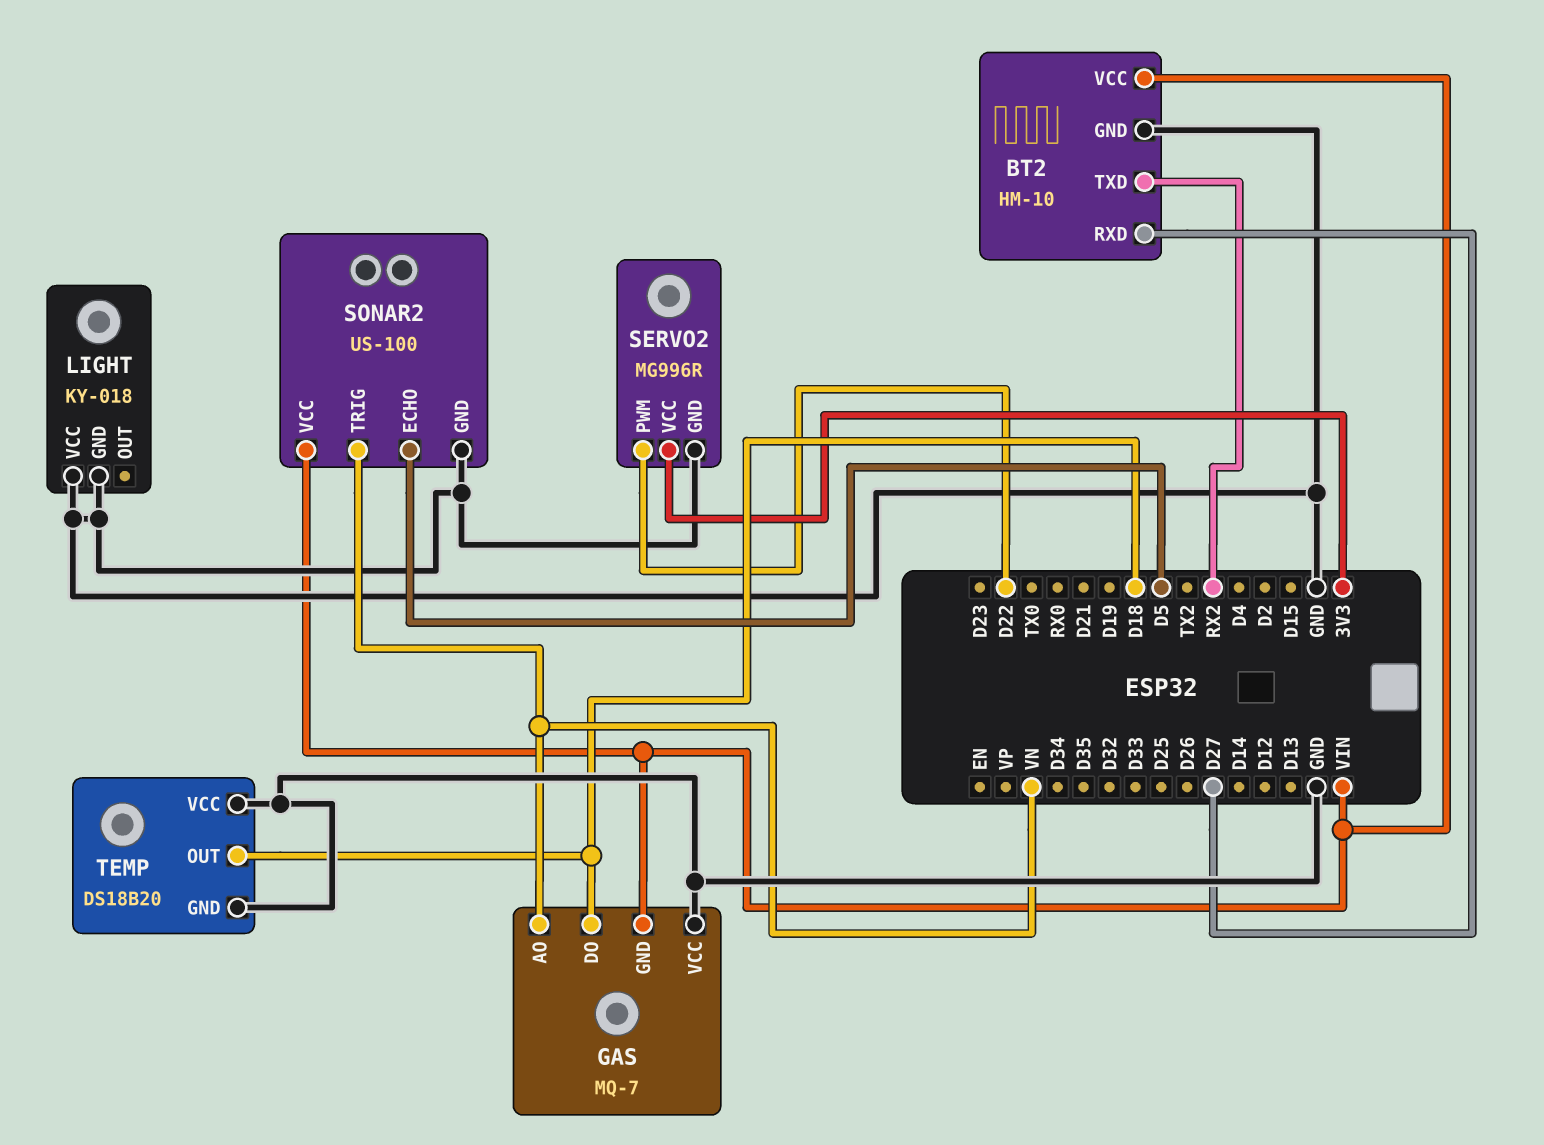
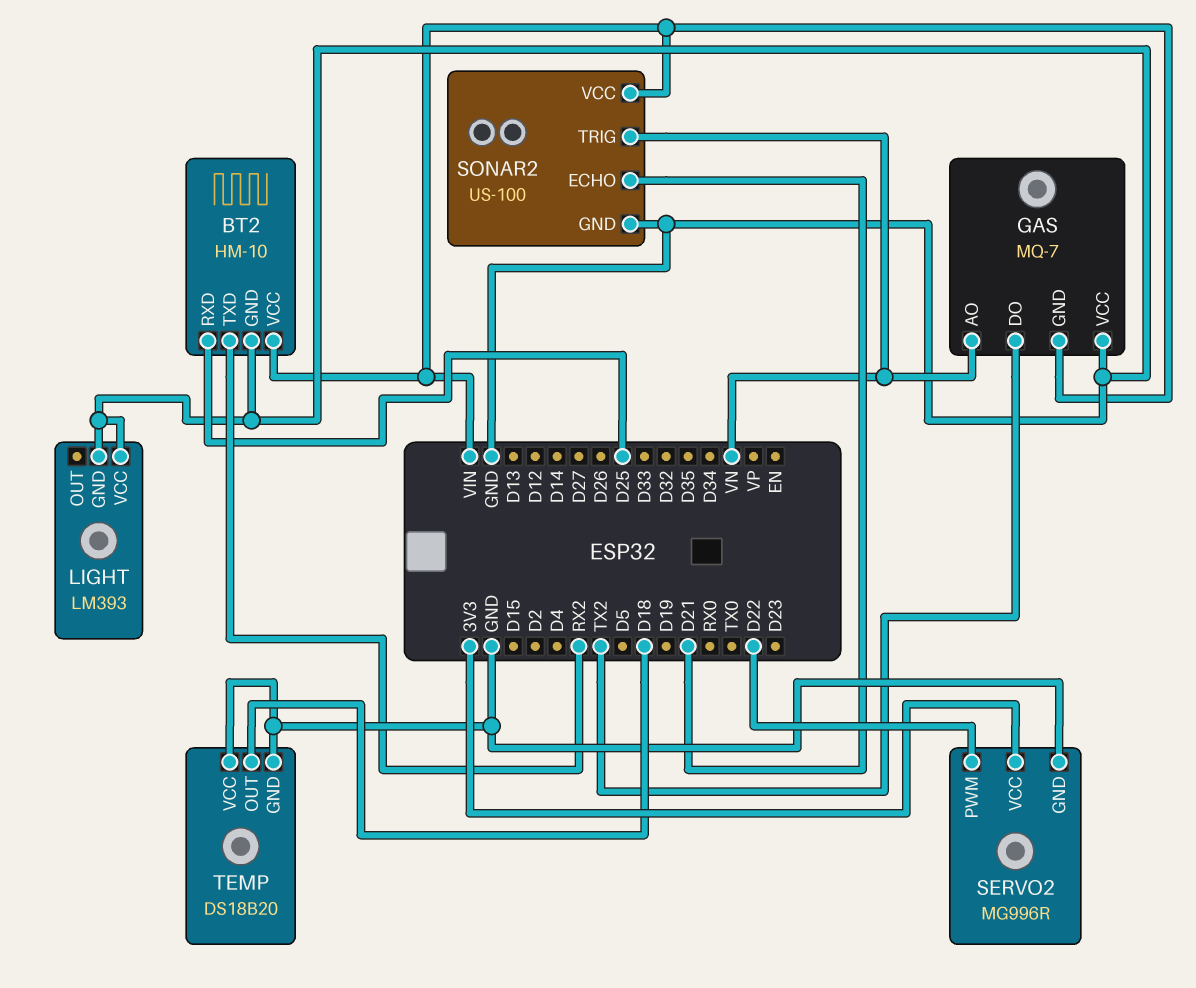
BT2 pin RXD: D27 -> D25
GAS pin DO: D18 -> TX2
LIGHT: KY-018 -> LM393
SONAR2 pin ECHO: D5 -> D21

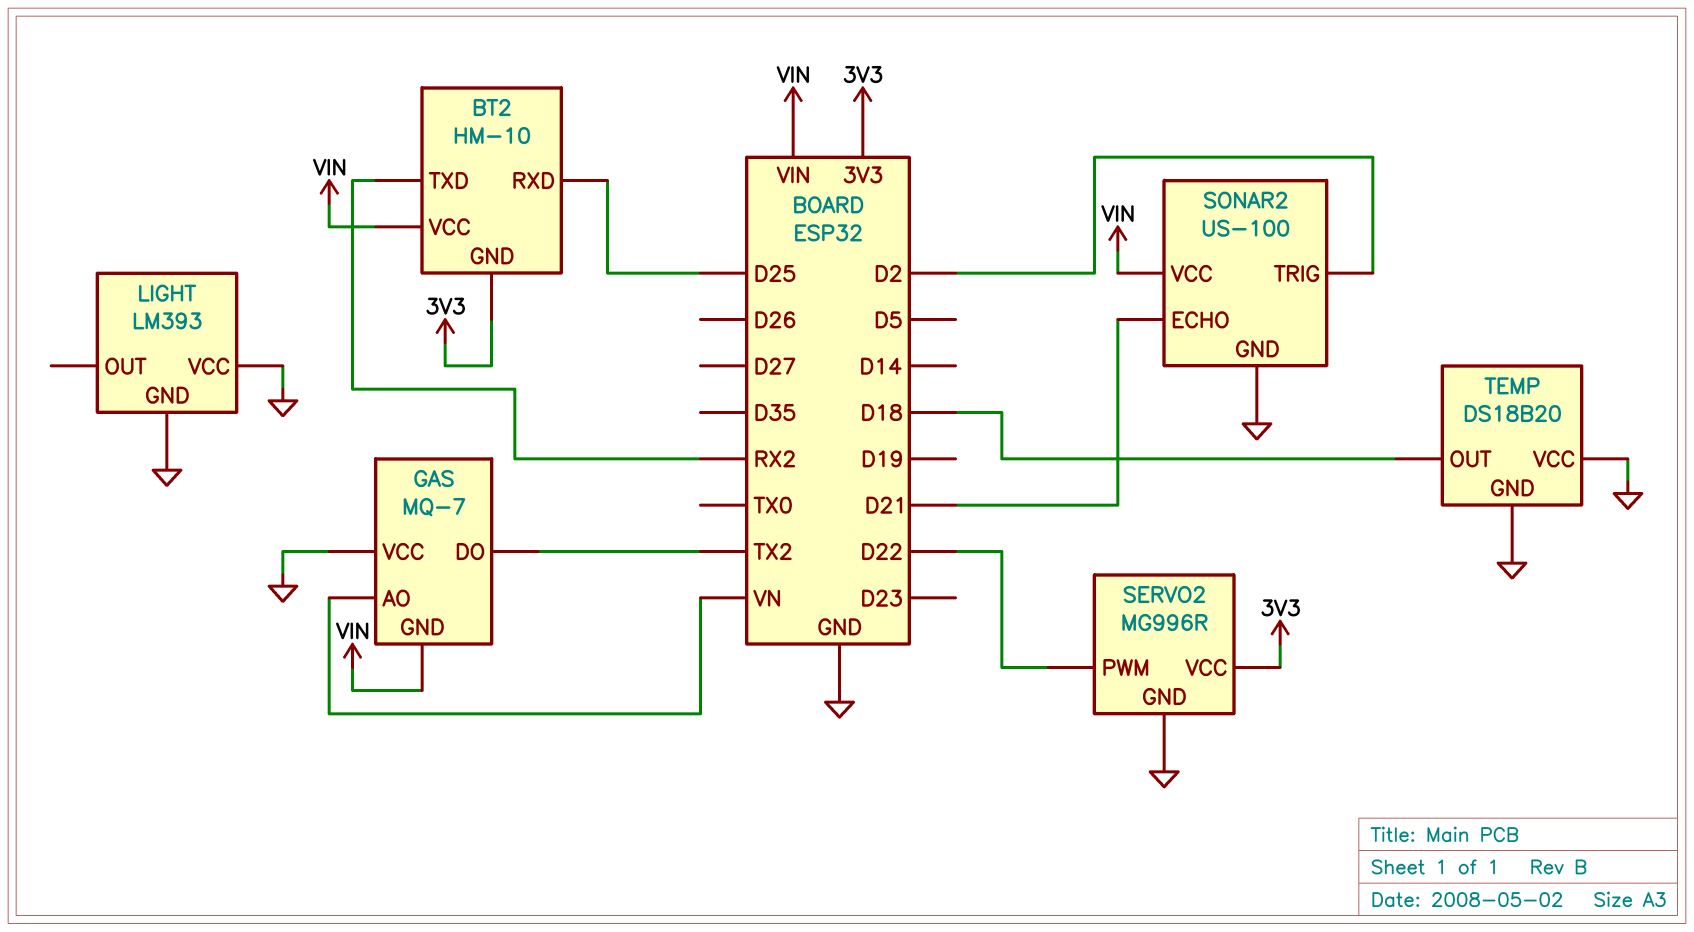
BT2 pin GND: GND -> 3V3
SONAR2 pin TRIG: VN -> D2

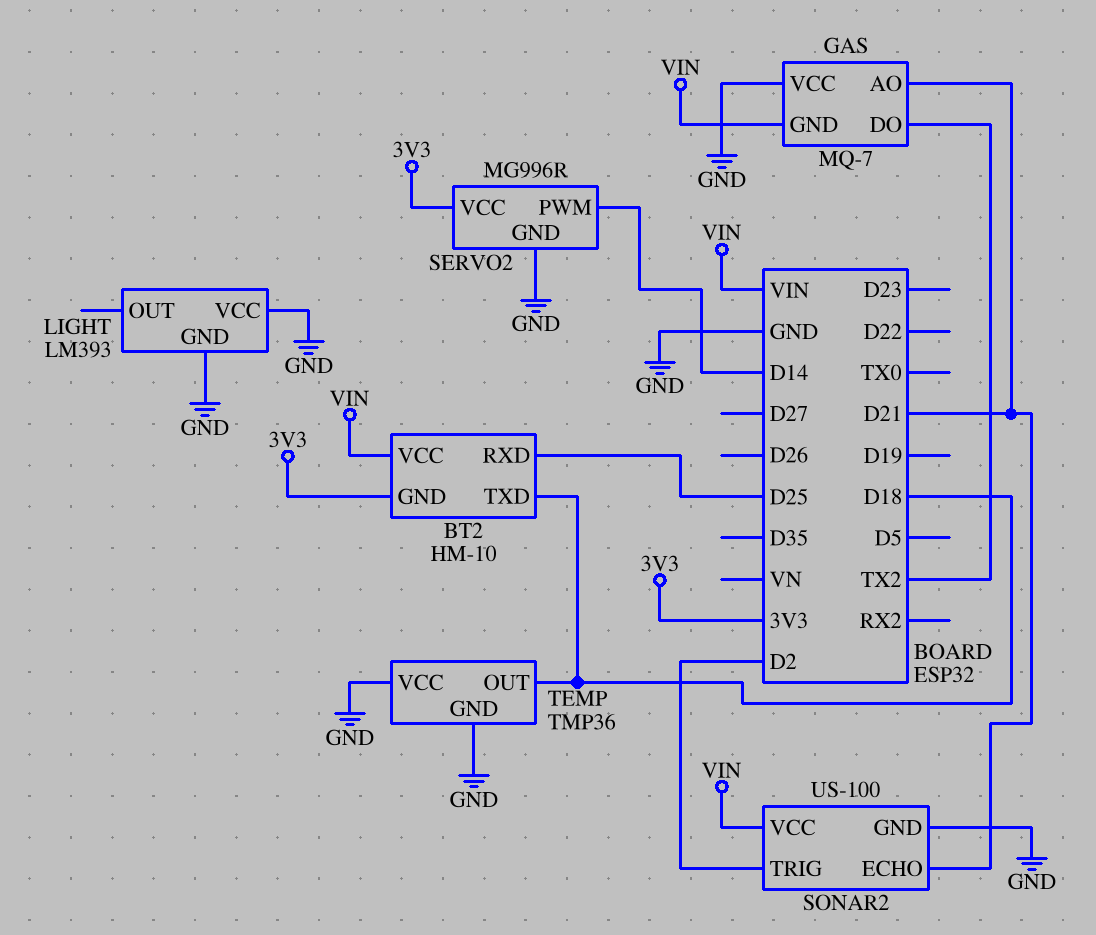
BT2 pin TXD: RX2 -> D18
GAS pin AO: VN -> D21
SERVO2 pin PWM: D22 -> D14
TEMP: DS18B20 -> TMP36

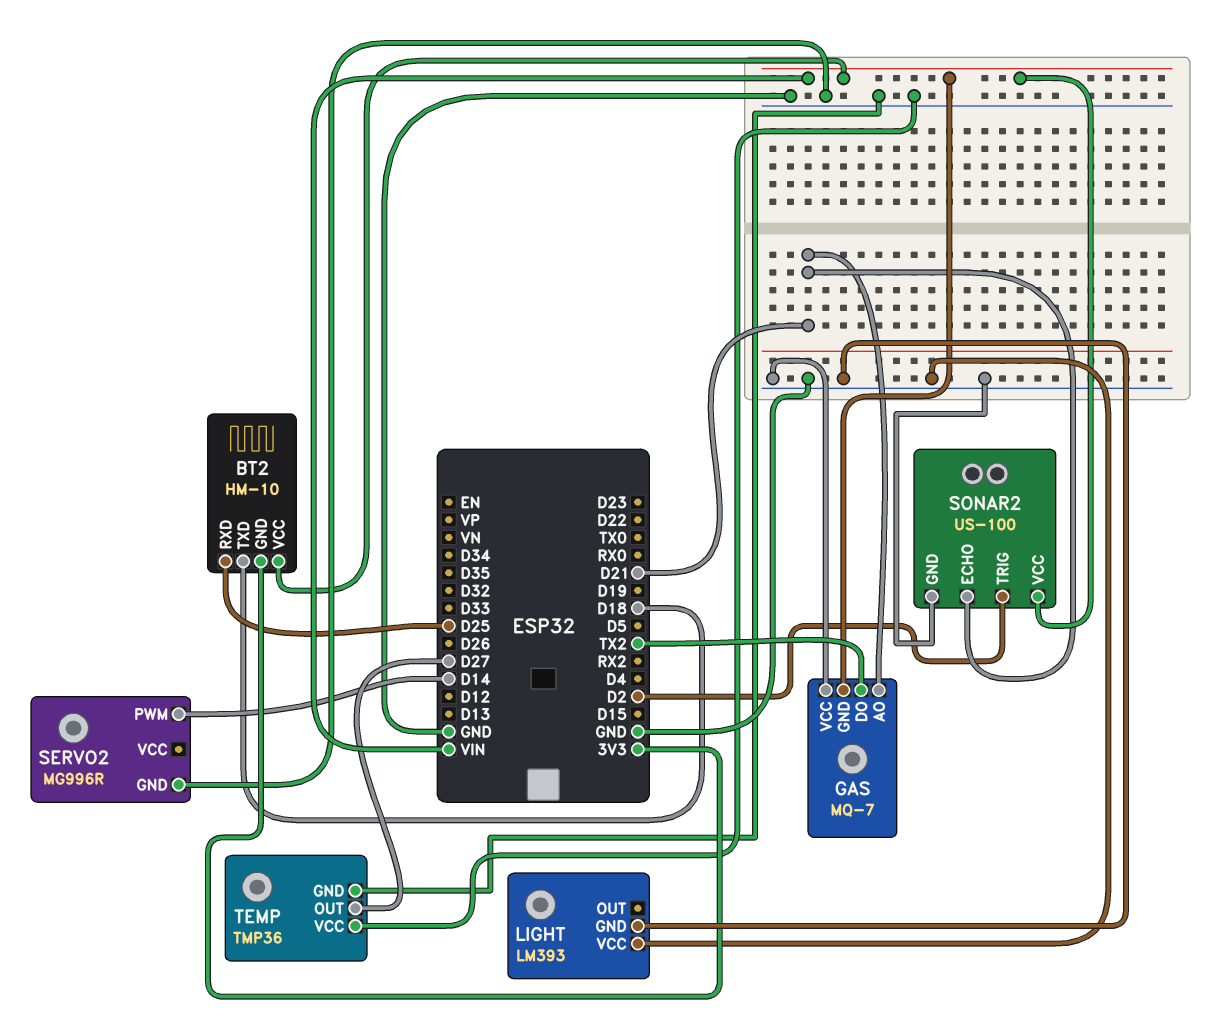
SERVO2 pin VCC: 3V3 -> none
TEMP pin OUT: D18 -> D27

